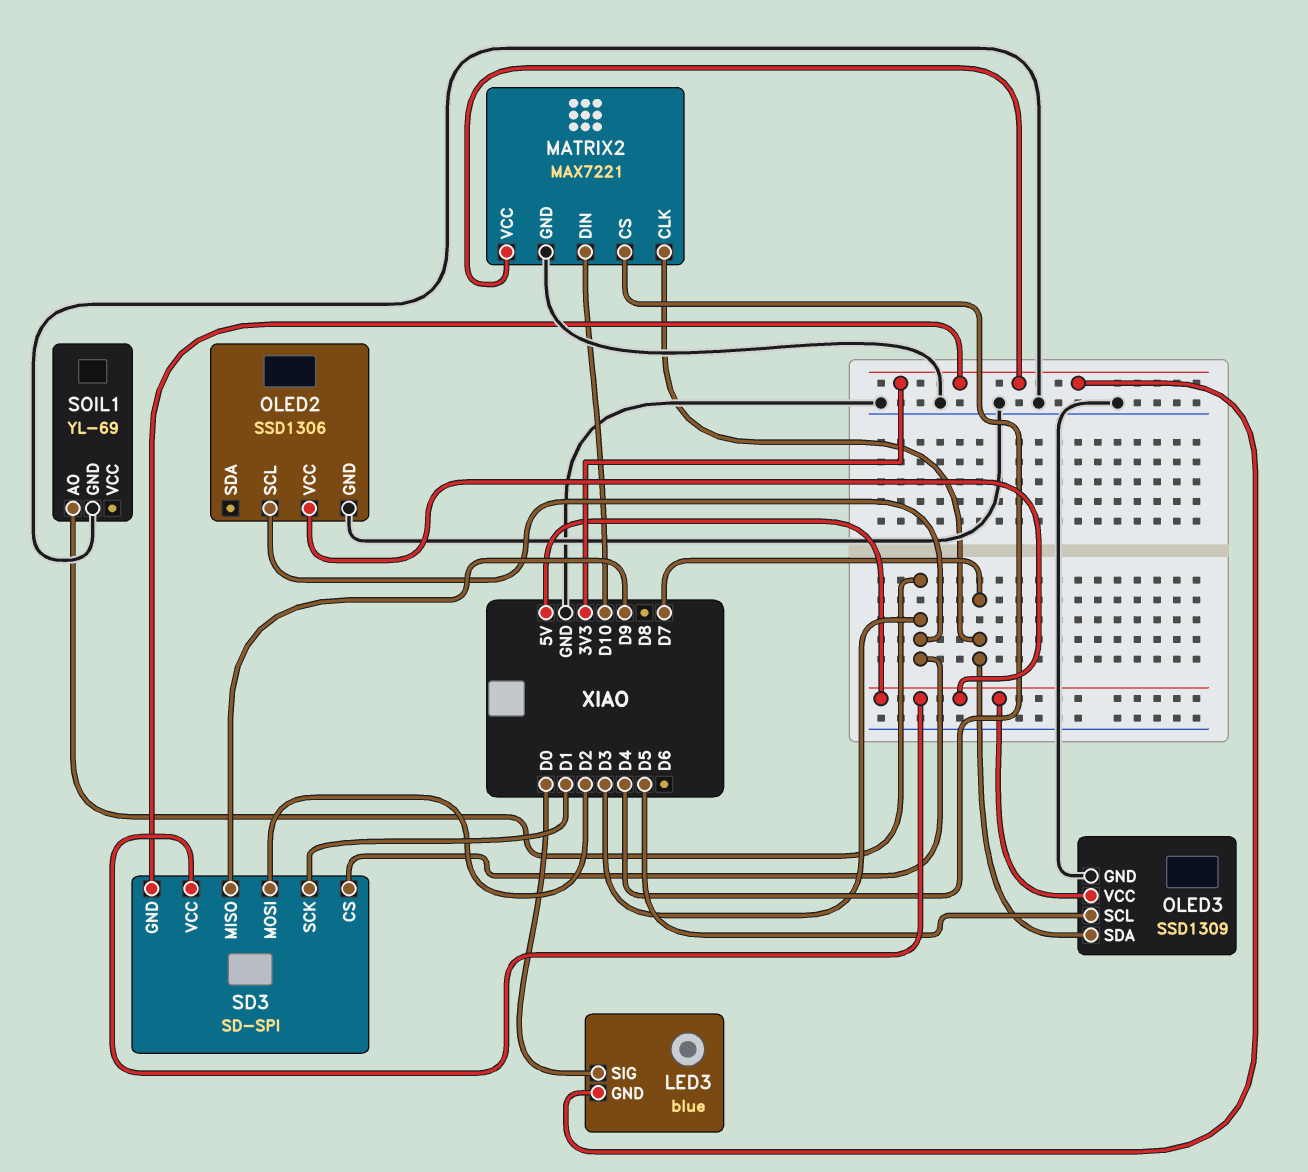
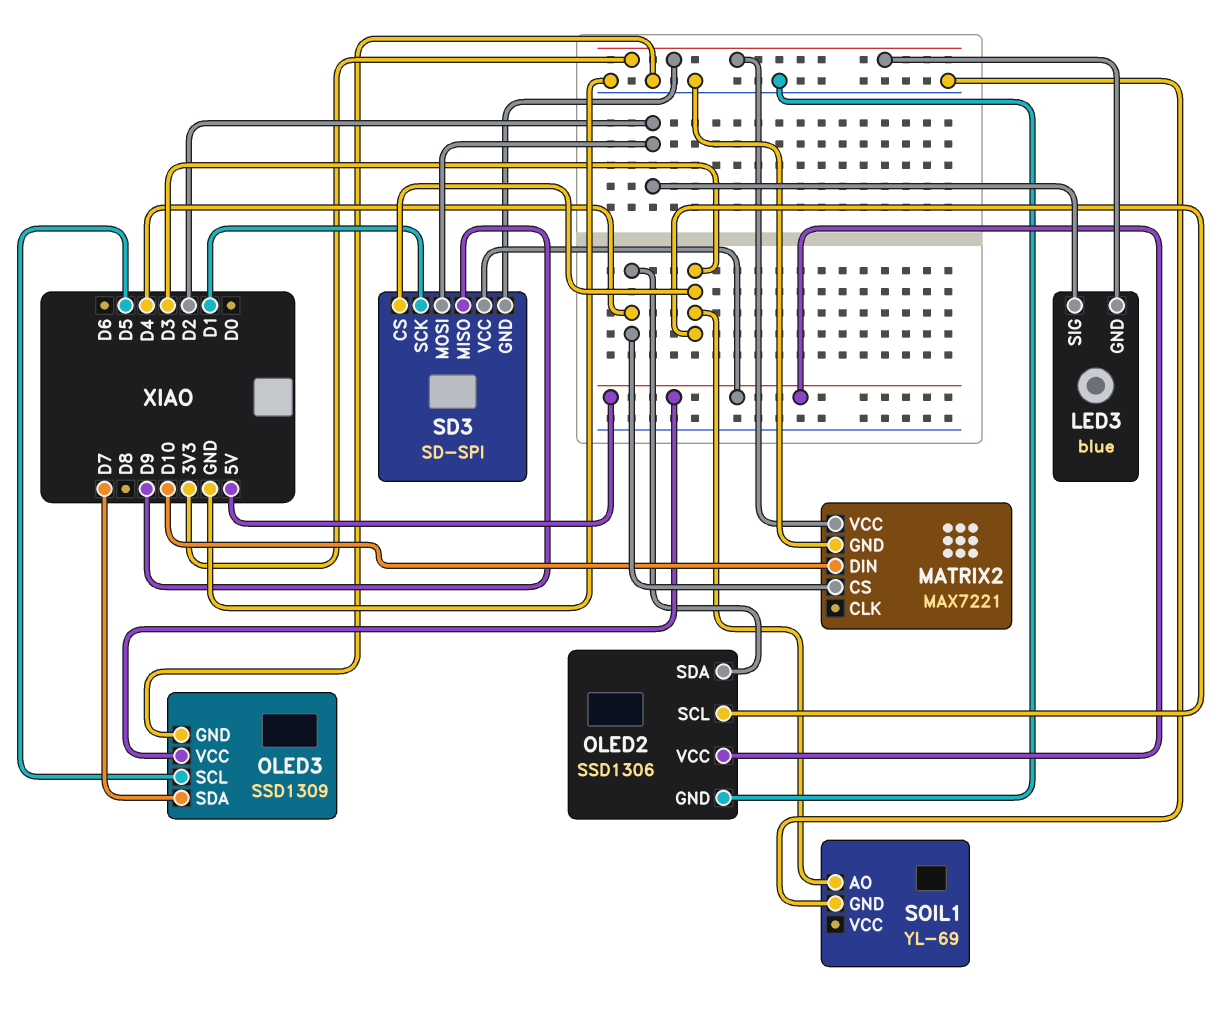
LED3 pin SIG: D0 -> D2
MATRIX2 pin CLK: D7 -> none
OLED2 pin SDA: none -> D4

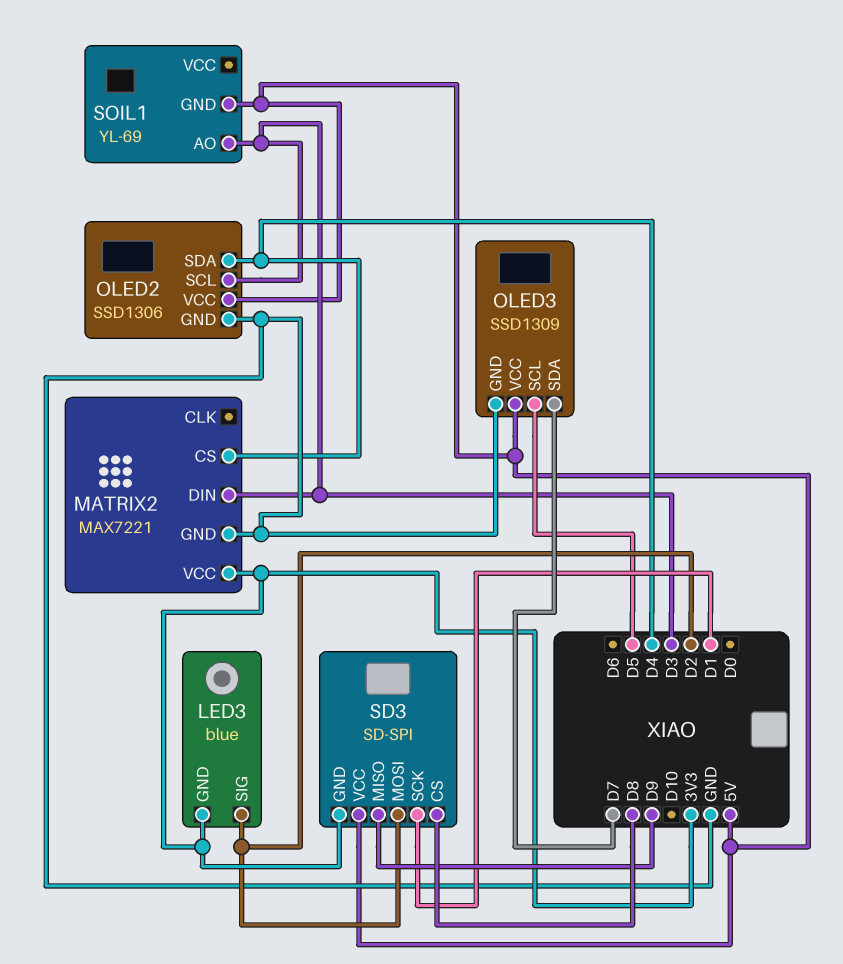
MATRIX2 pin DIN: D10 -> D3
SD3 pin CS: D3 -> D8
SOIL1 pin GND: GND -> 5V

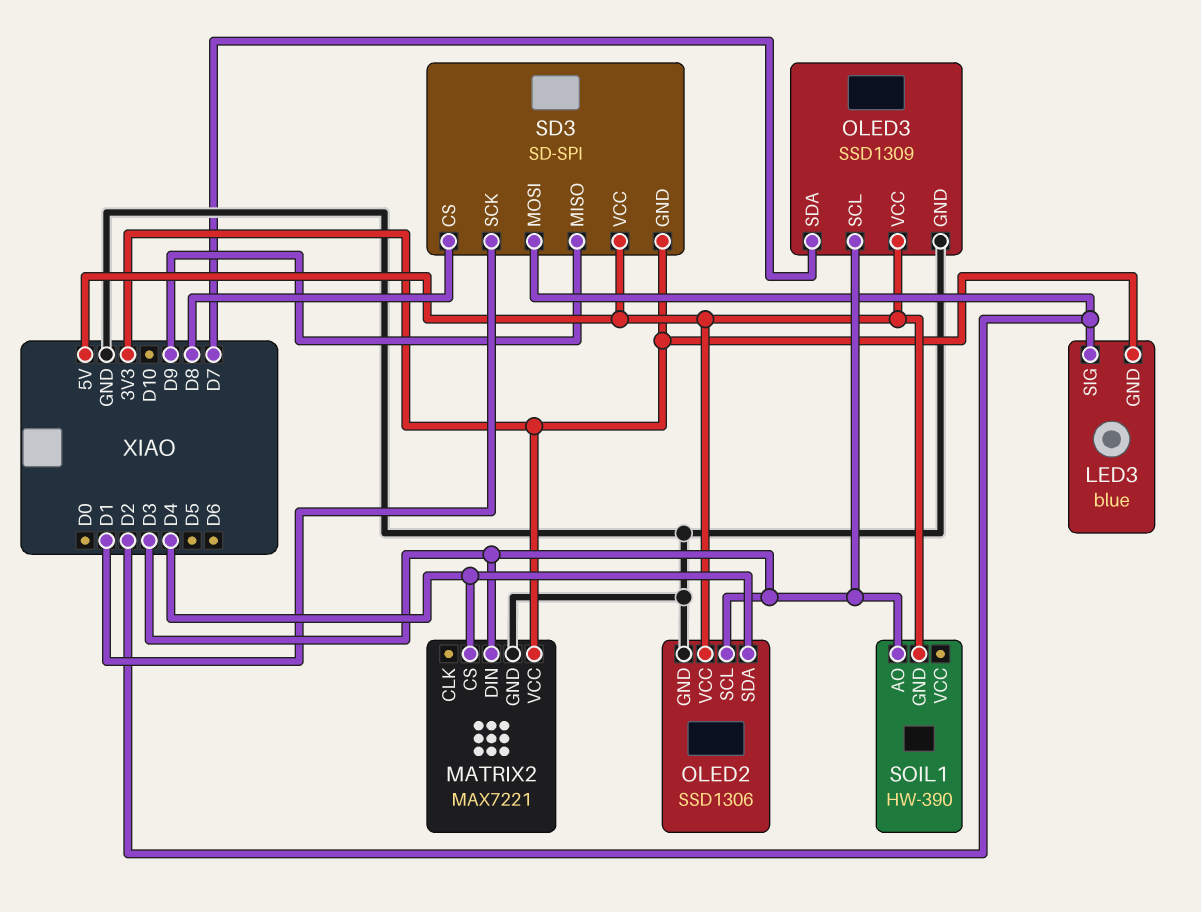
OLED3 pin SCL: D5 -> D3
SOIL1: YL-69 -> HW-390

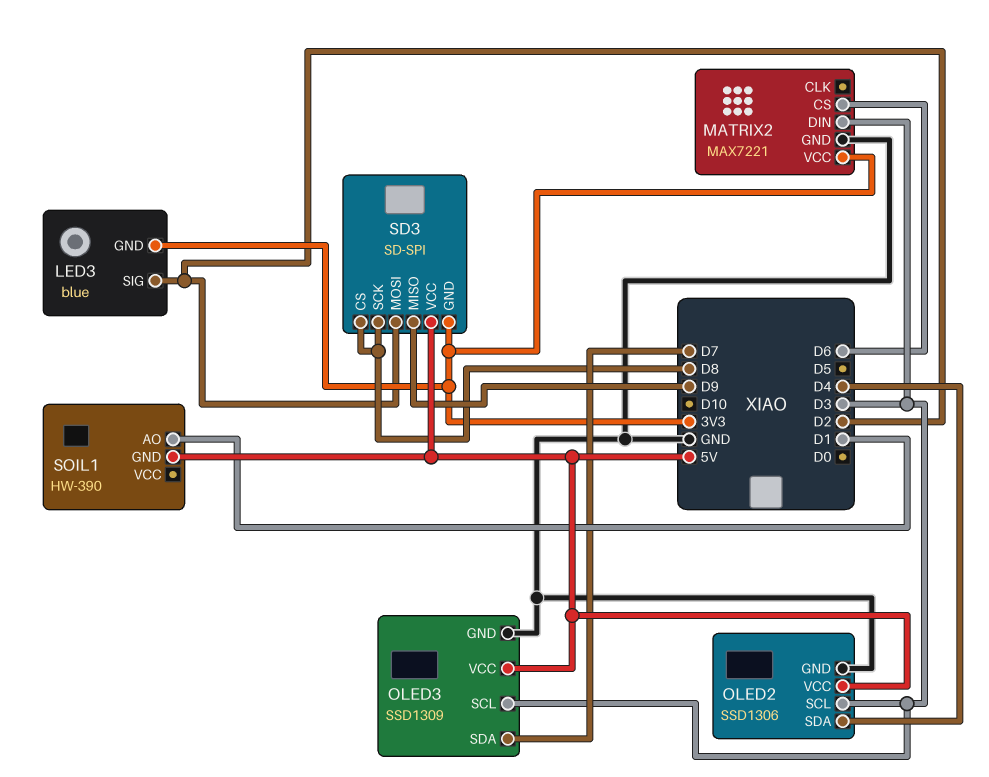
MATRIX2 pin CS: D4 -> D6
SD3 pin SCK: D1 -> D8
SOIL1 pin AO: D3 -> D1

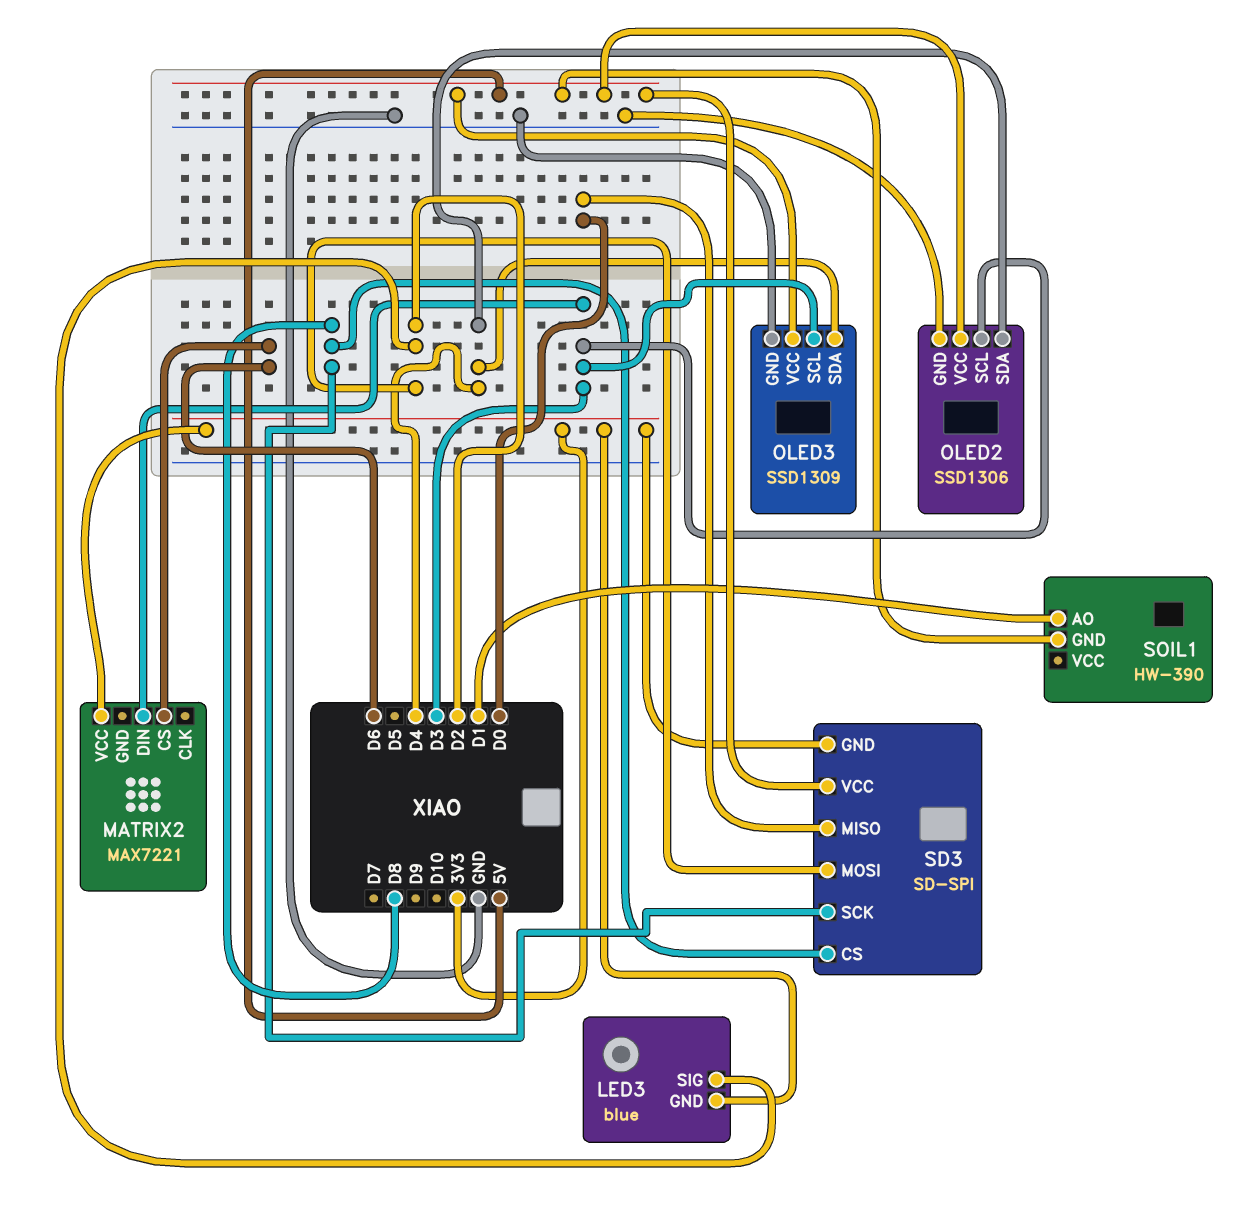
MATRIX2 pin GND: GND -> none
OLED3 pin SDA: D7 -> D4
SD3 pin MISO: D9 -> D0

